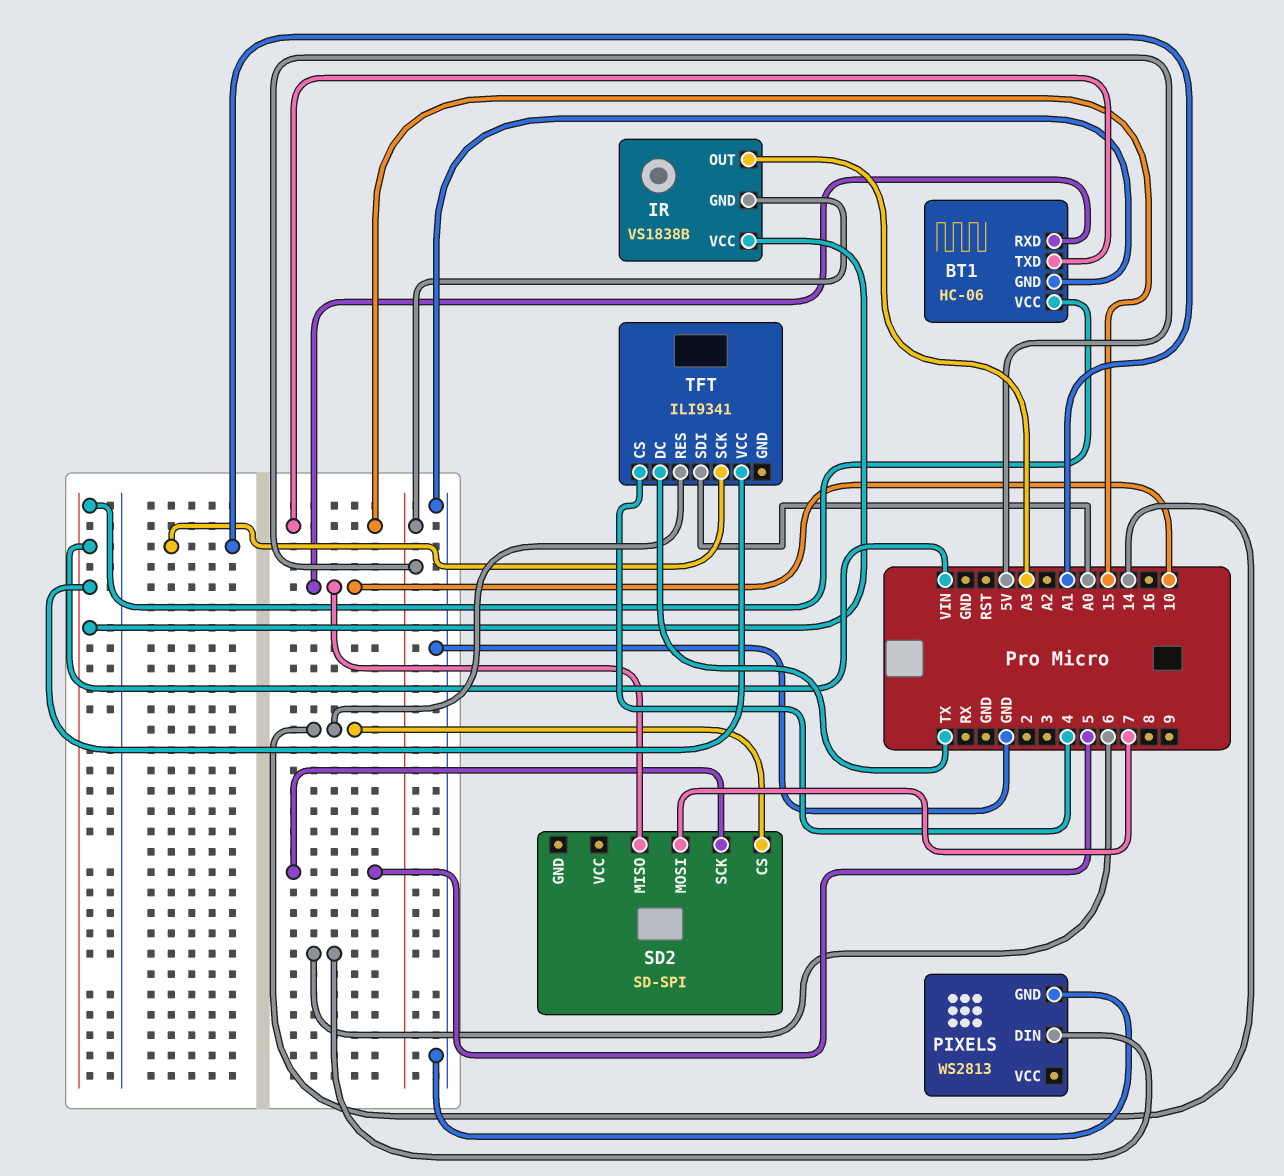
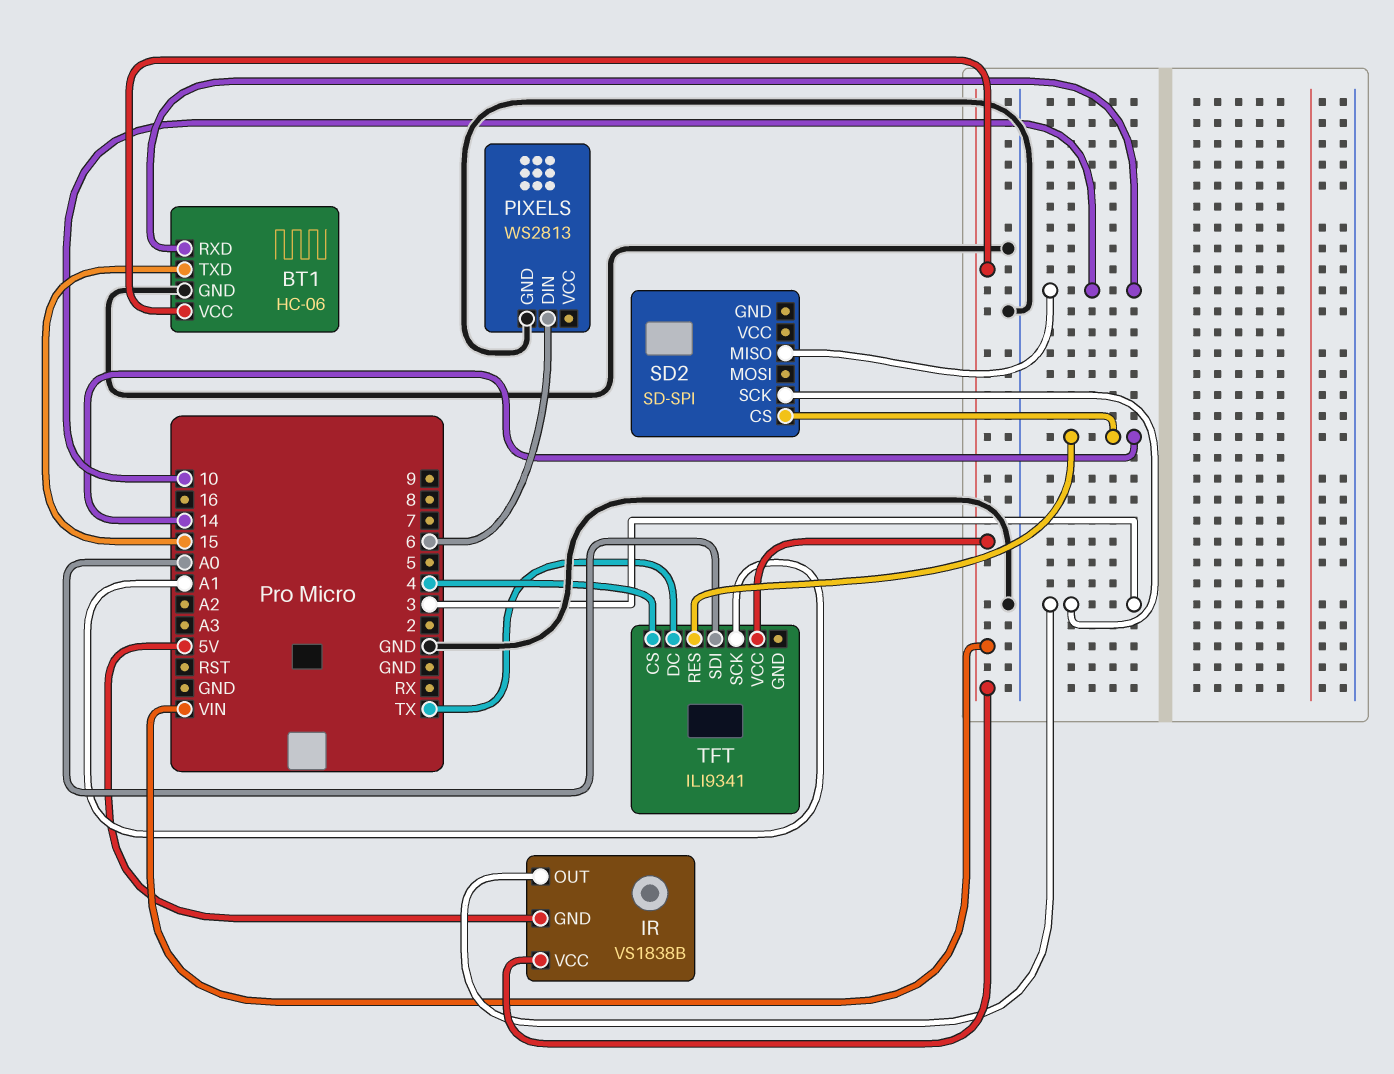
IR pin OUT: A3 -> 3
SD2 pin MOSI: 7 -> none
SD2 pin SCK: 5 -> 3

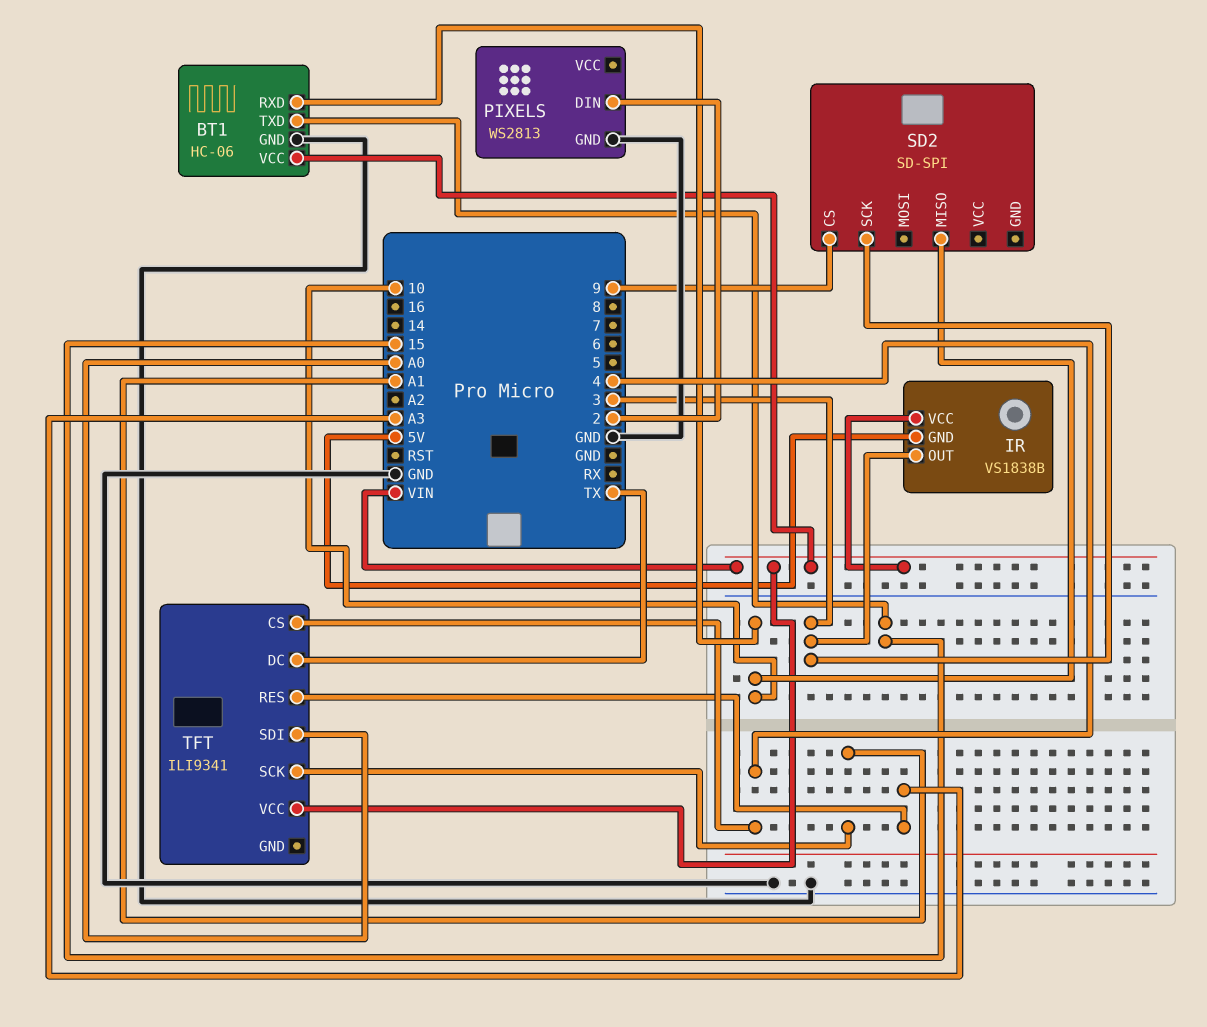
PIXELS pin DIN: 6 -> 2
SD2 pin CS: 14 -> 9
TFT pin RES: 14 -> A3

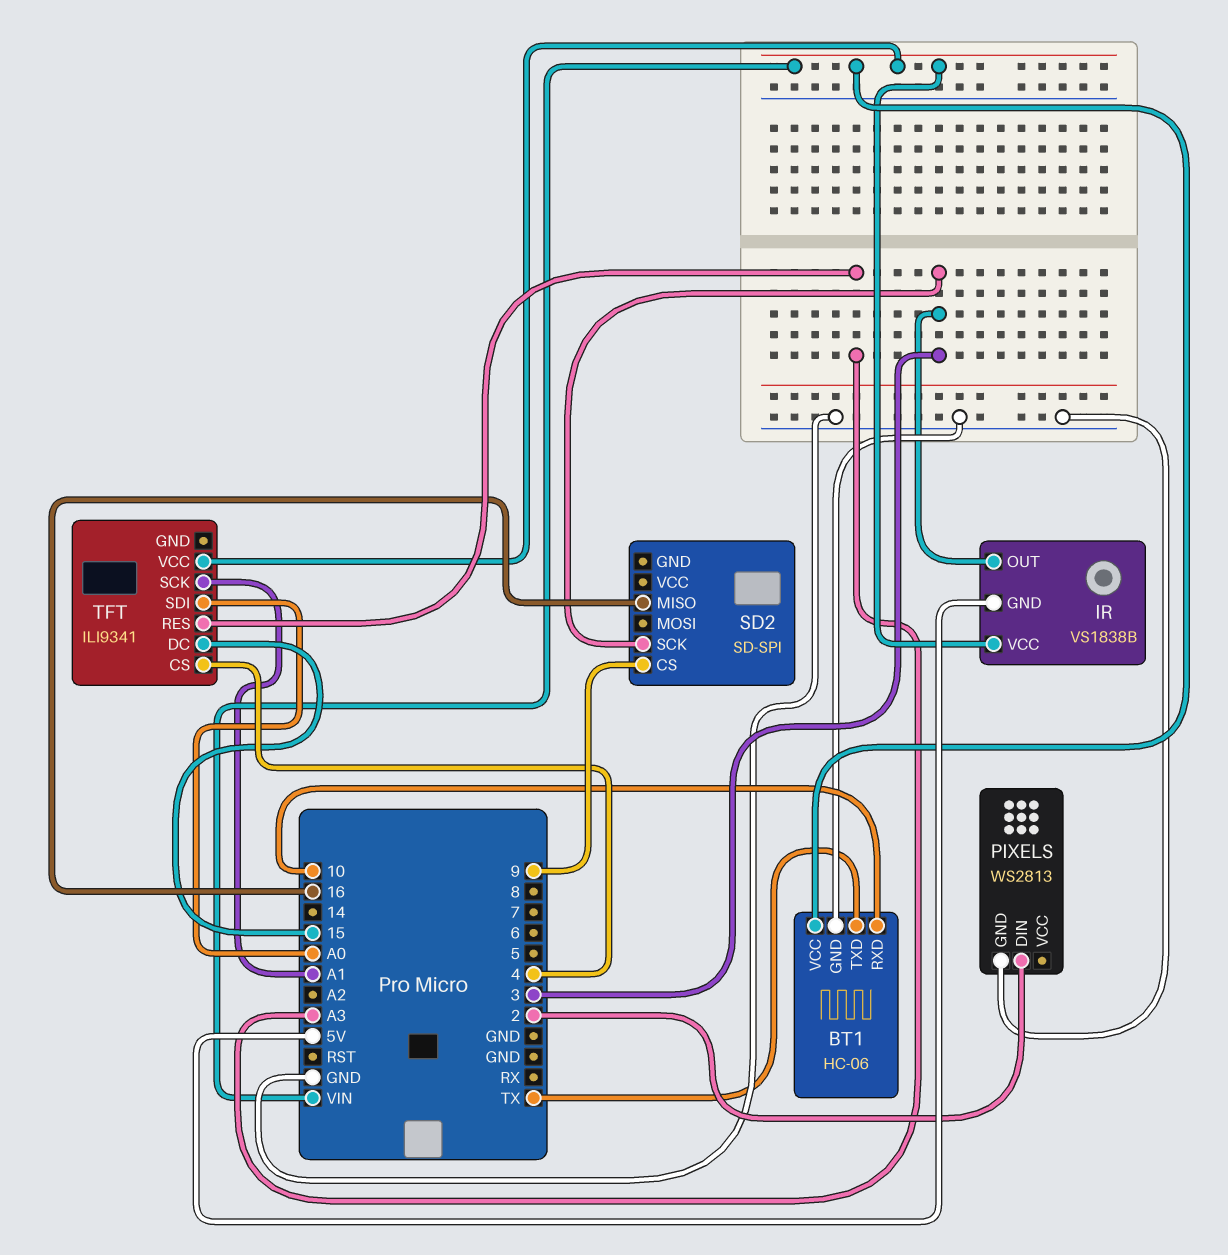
BT1 pin TXD: 15 -> TX
SD2 pin MISO: 10 -> 16
TFT pin DC: TX -> 15

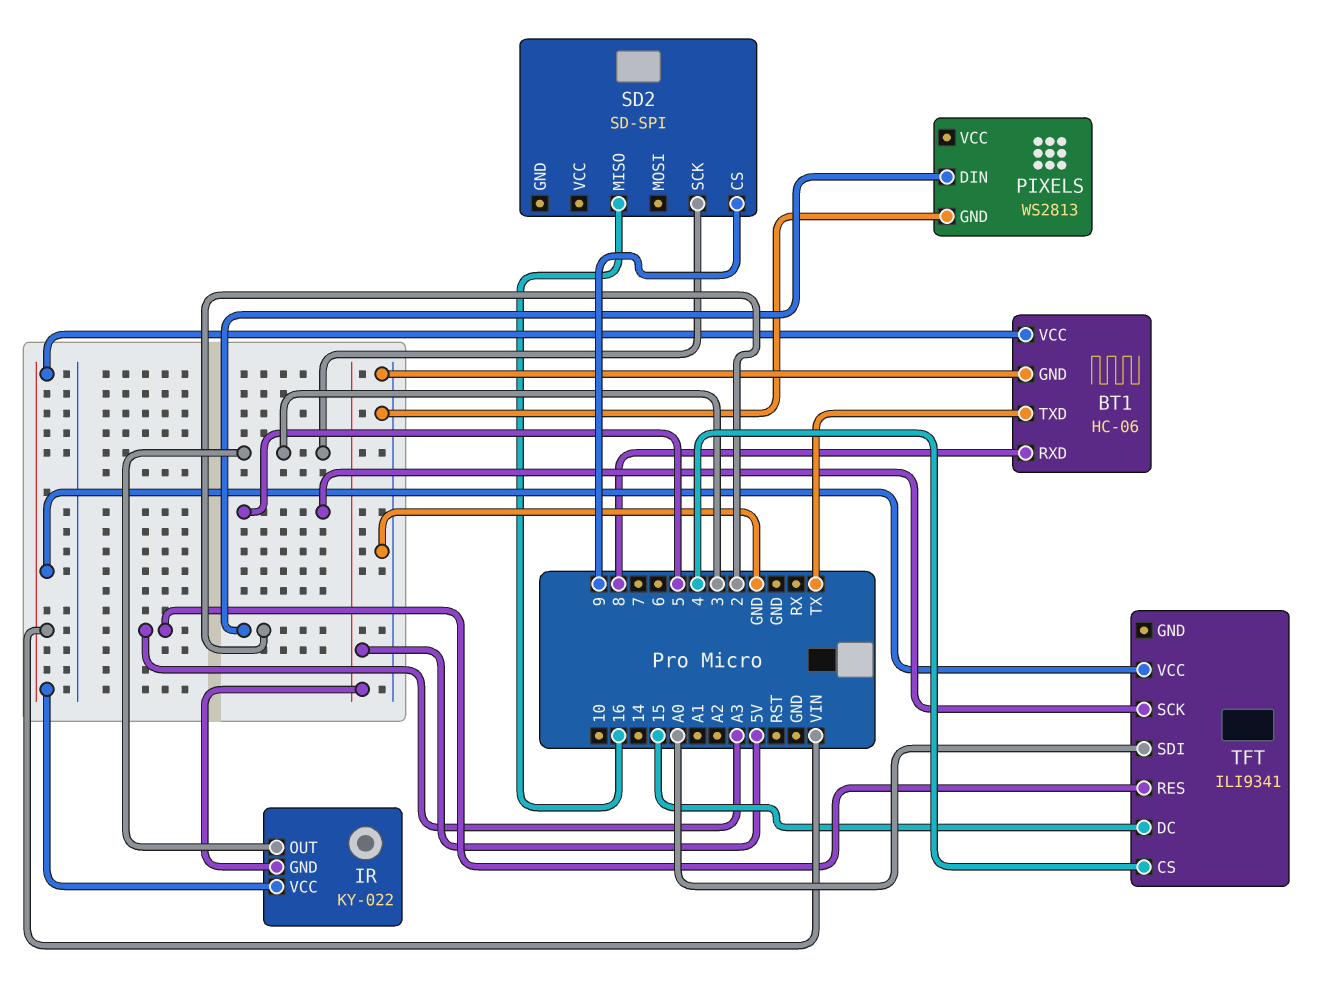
BT1 pin RXD: 10 -> 8
IR: VS1838B -> KY-022
TFT pin SCK: A1 -> 5

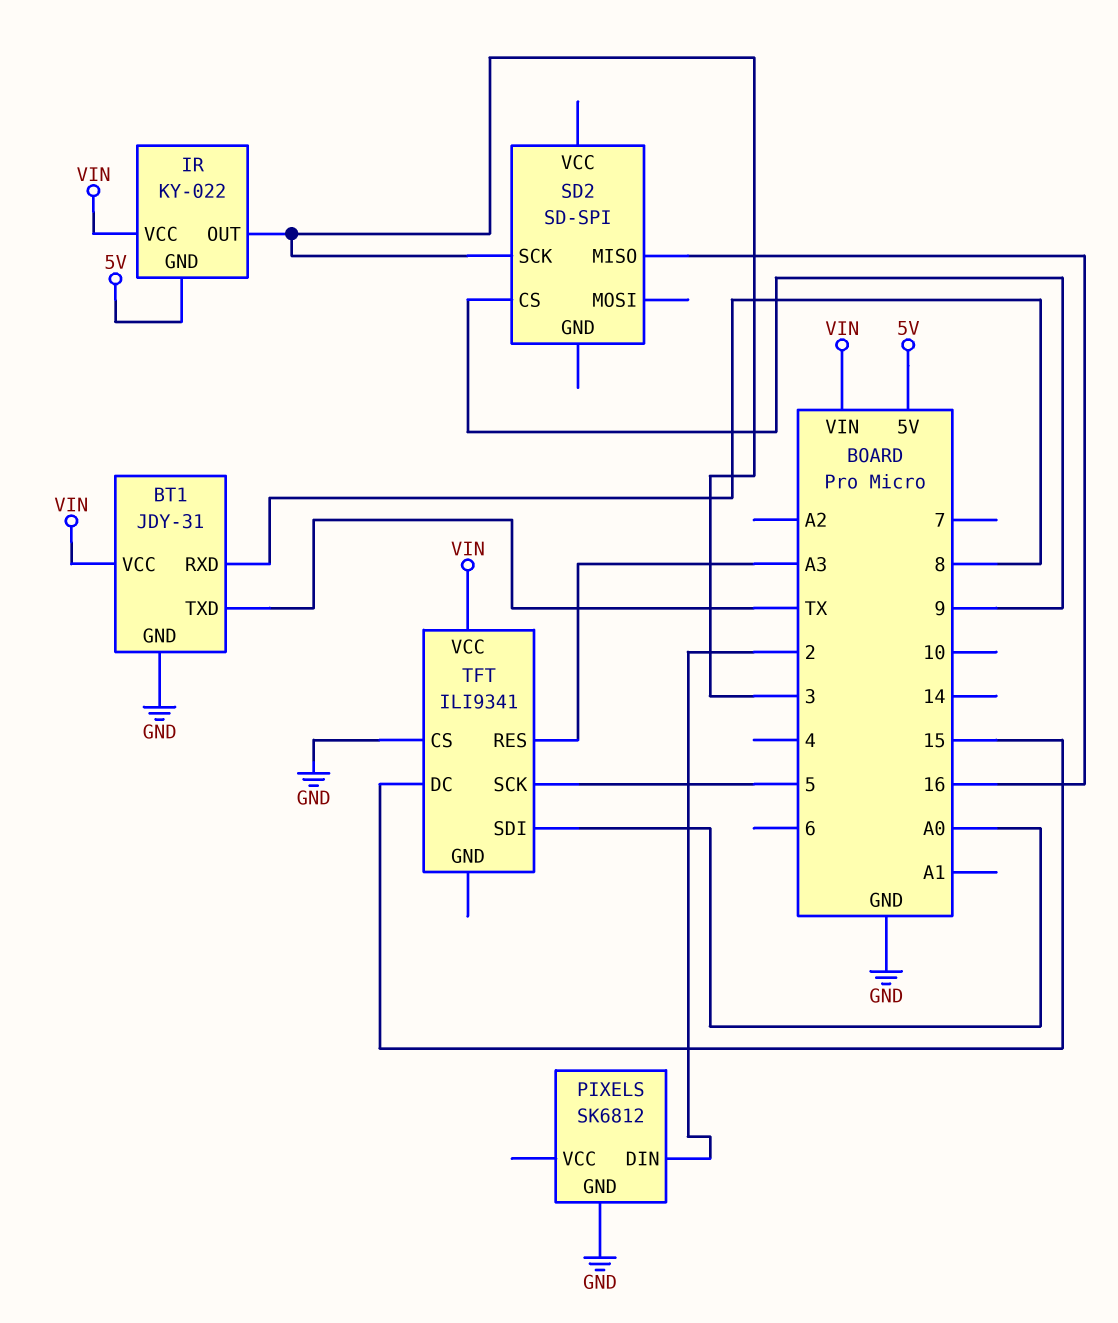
BT1: HC-06 -> JDY-31
PIXELS: WS2813 -> SK6812
TFT pin CS: 4 -> GND

